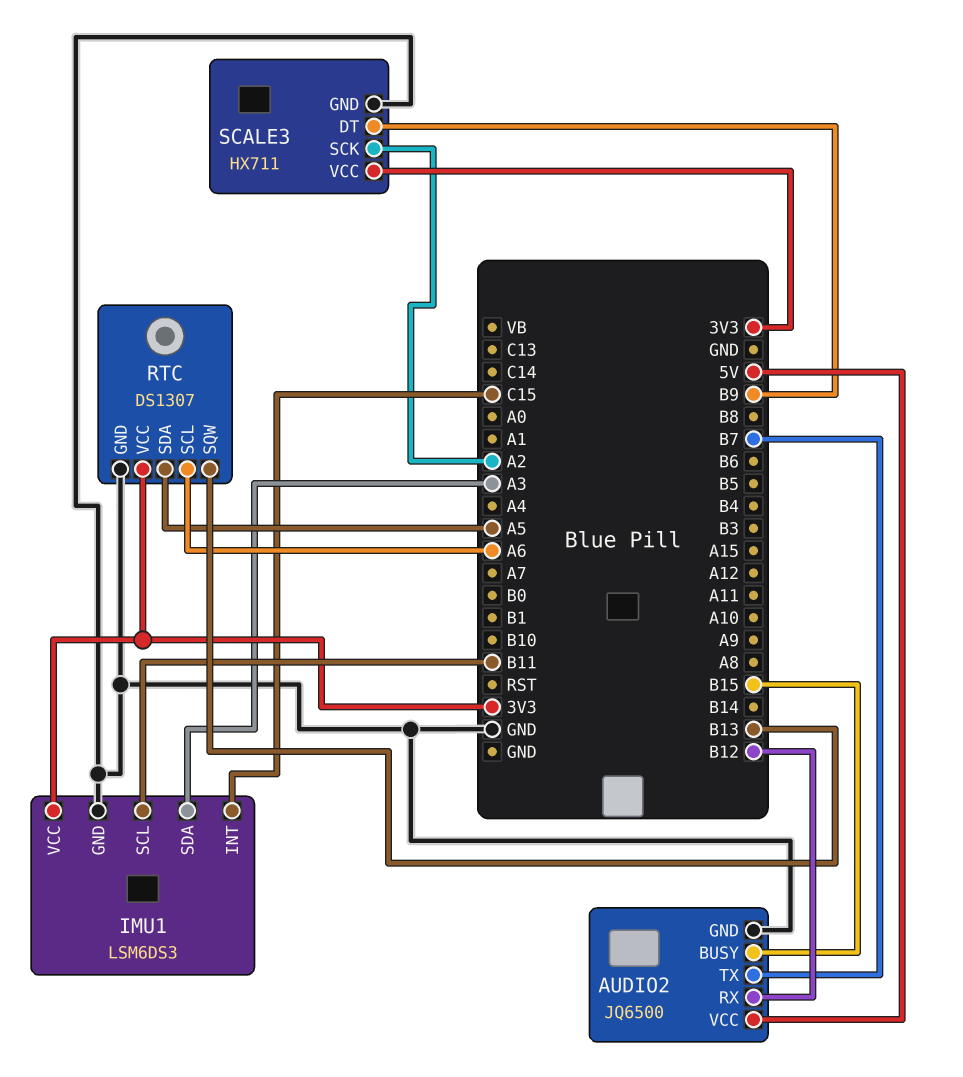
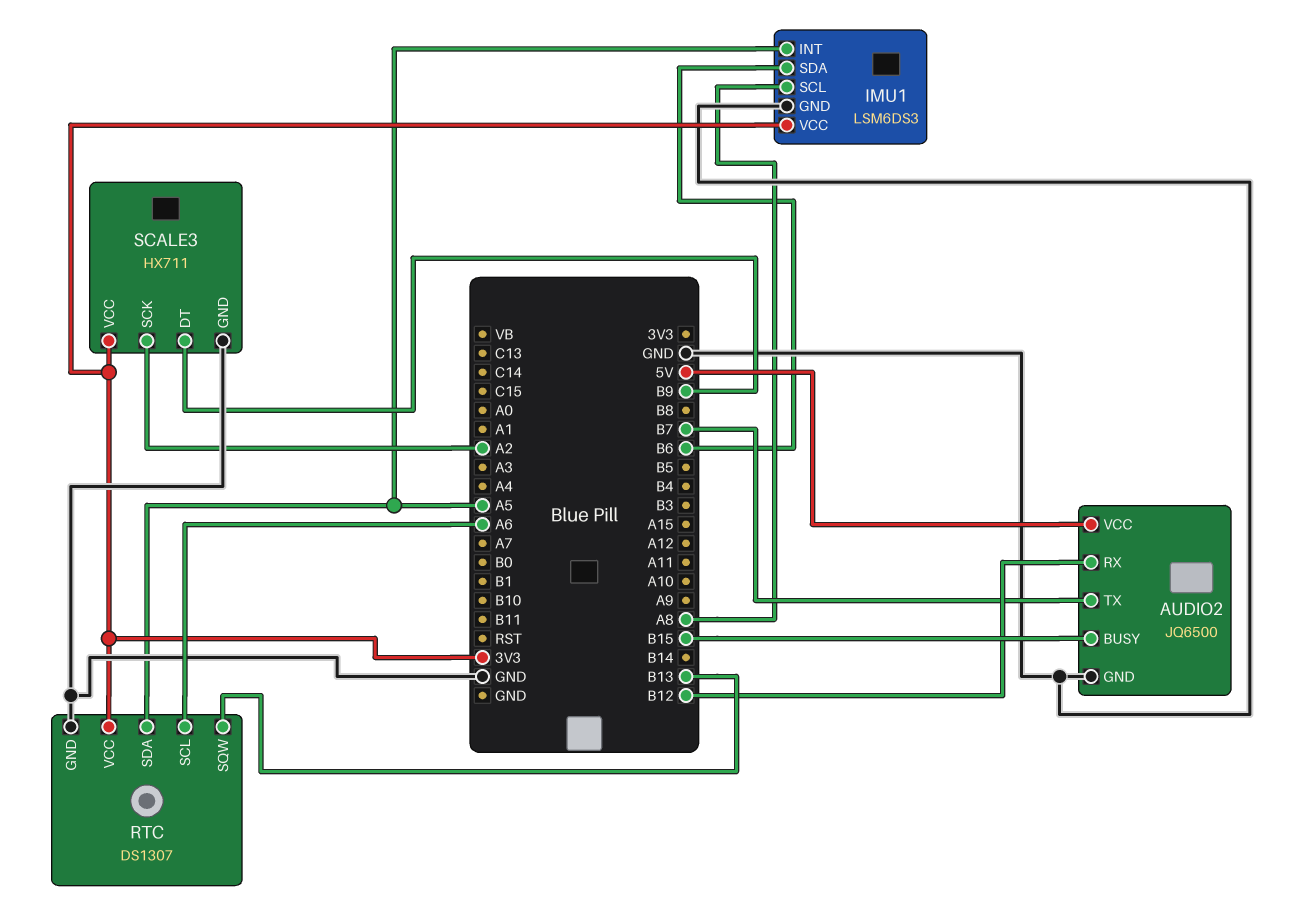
IMU1 pin INT: C15 -> A5
IMU1 pin SCL: B11 -> A8
IMU1 pin SDA: A3 -> B6

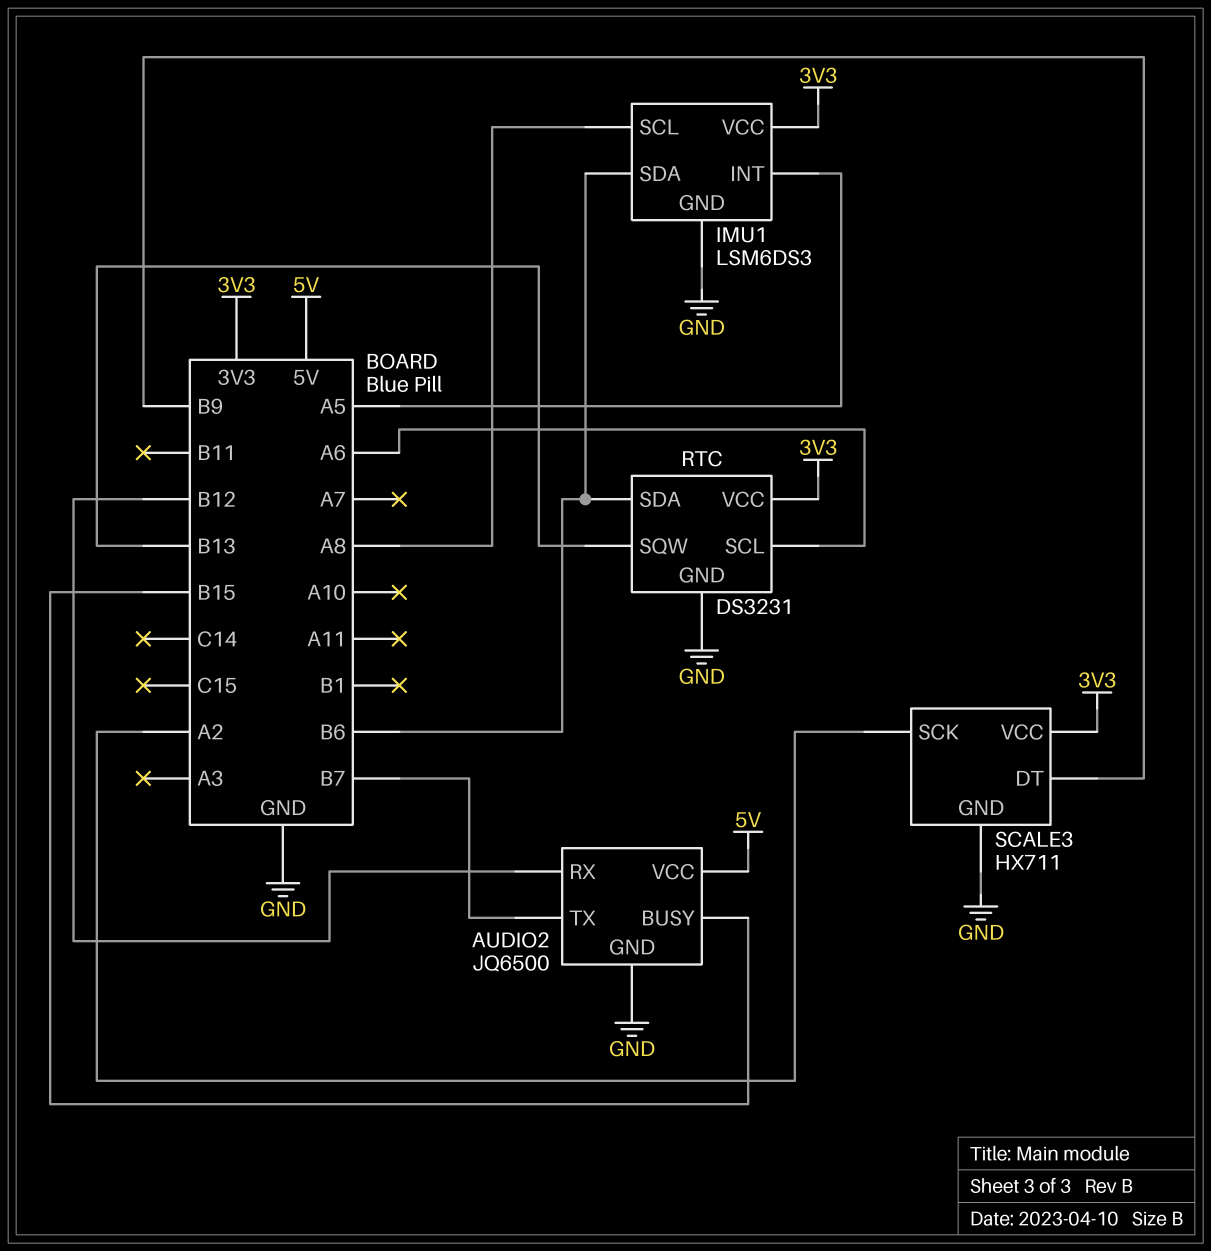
RTC: DS1307 -> DS3231
RTC pin SDA: A5 -> B6

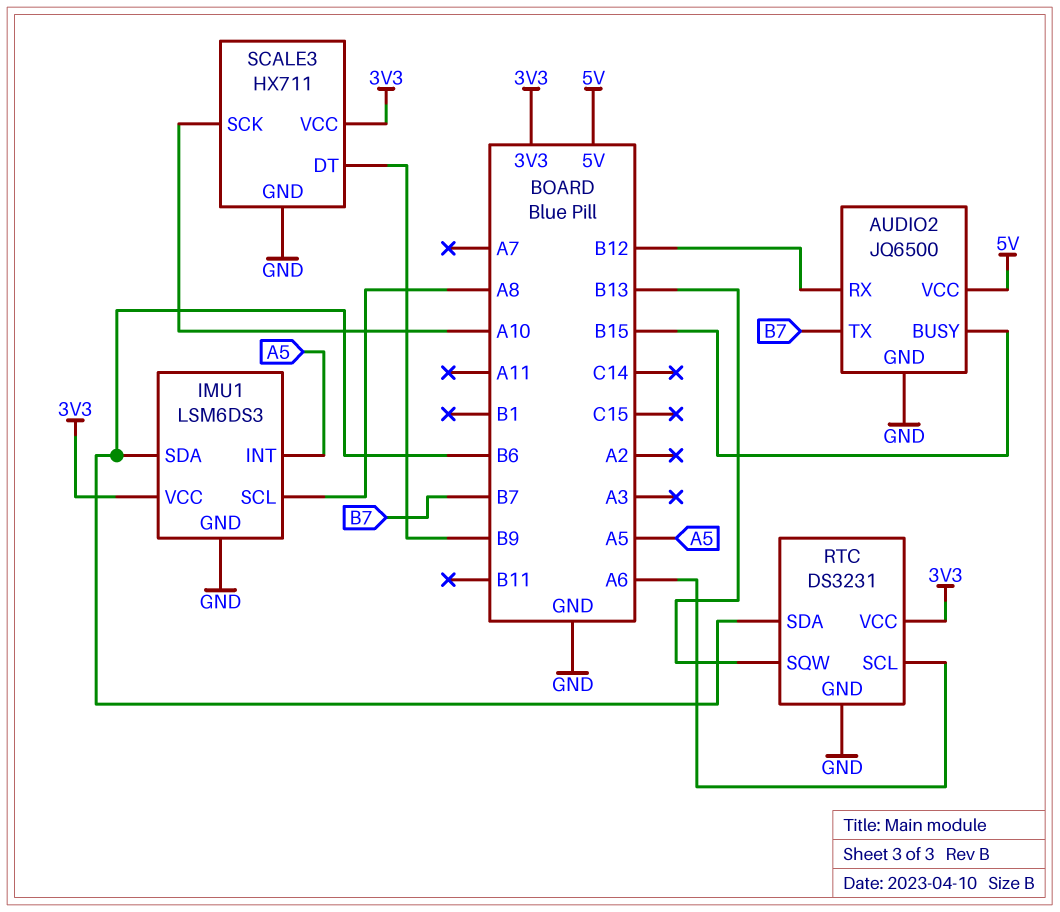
SCALE3 pin SCK: A2 -> A10

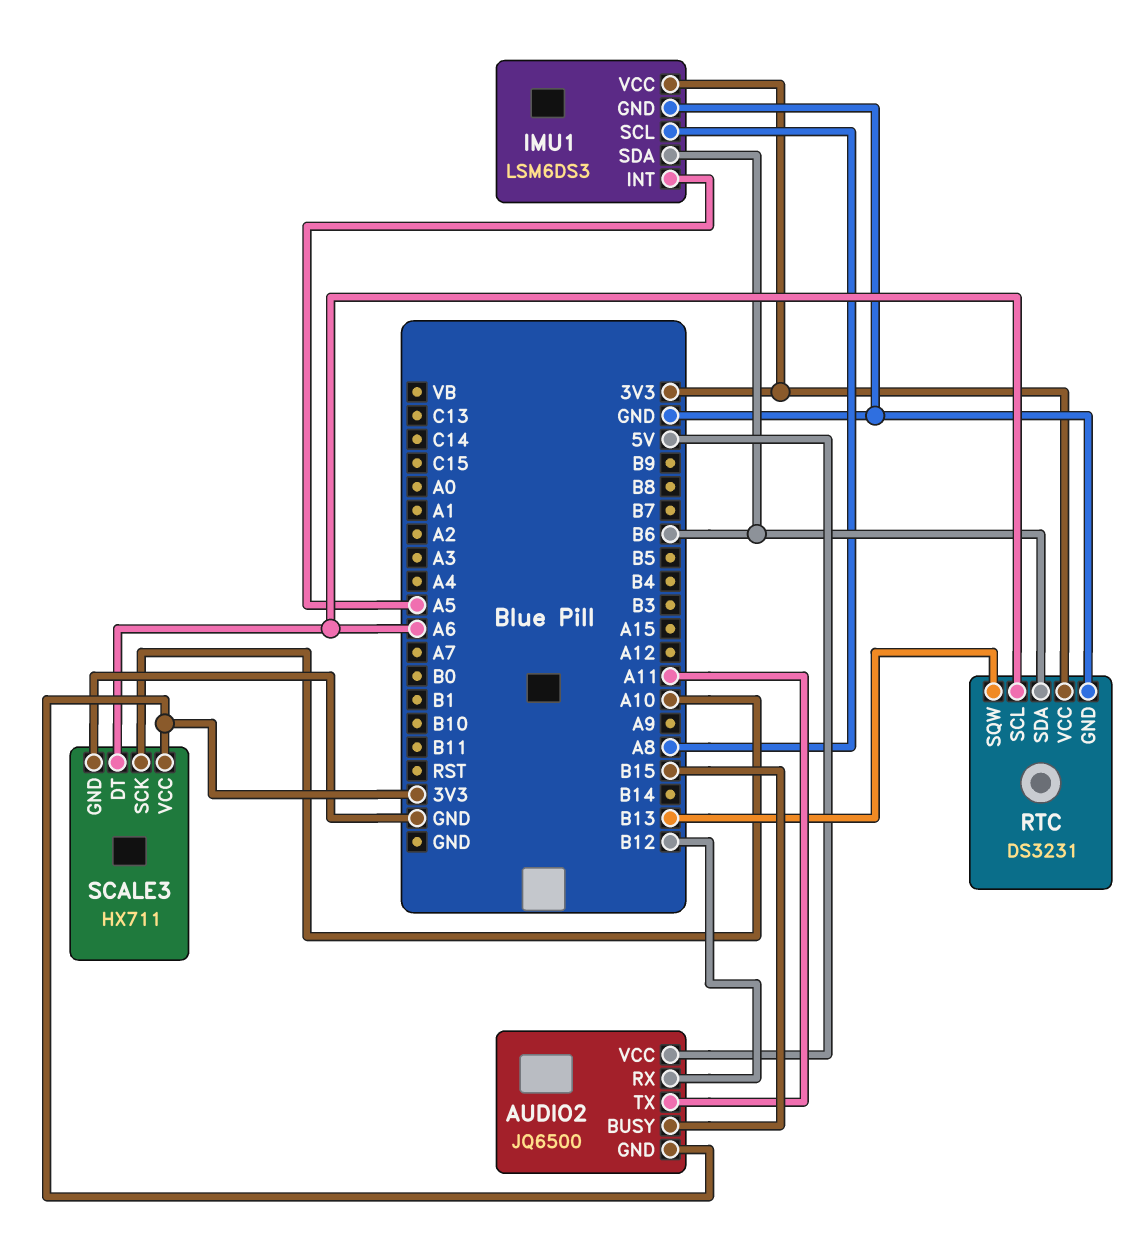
AUDIO2 pin GND: GND -> 3V3
AUDIO2 pin TX: B7 -> A11
SCALE3 pin DT: B9 -> A6

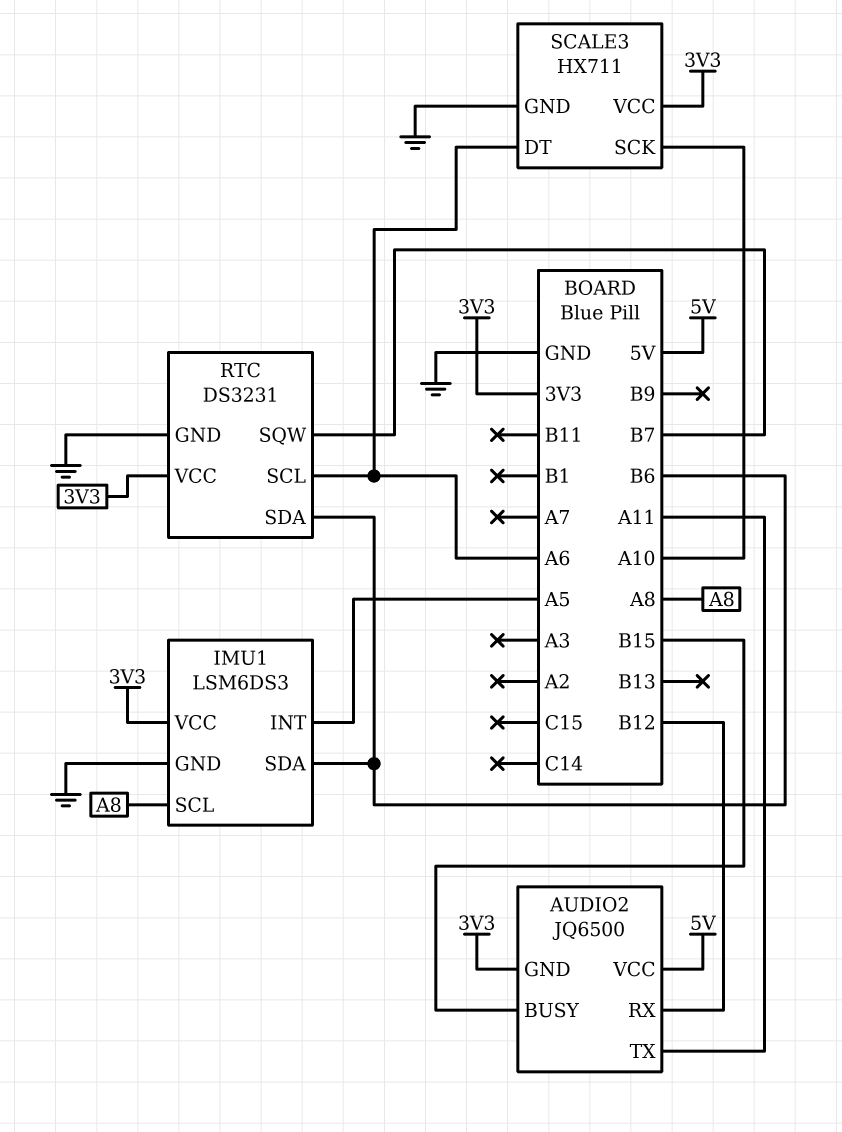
RTC pin SQW: B13 -> B7

